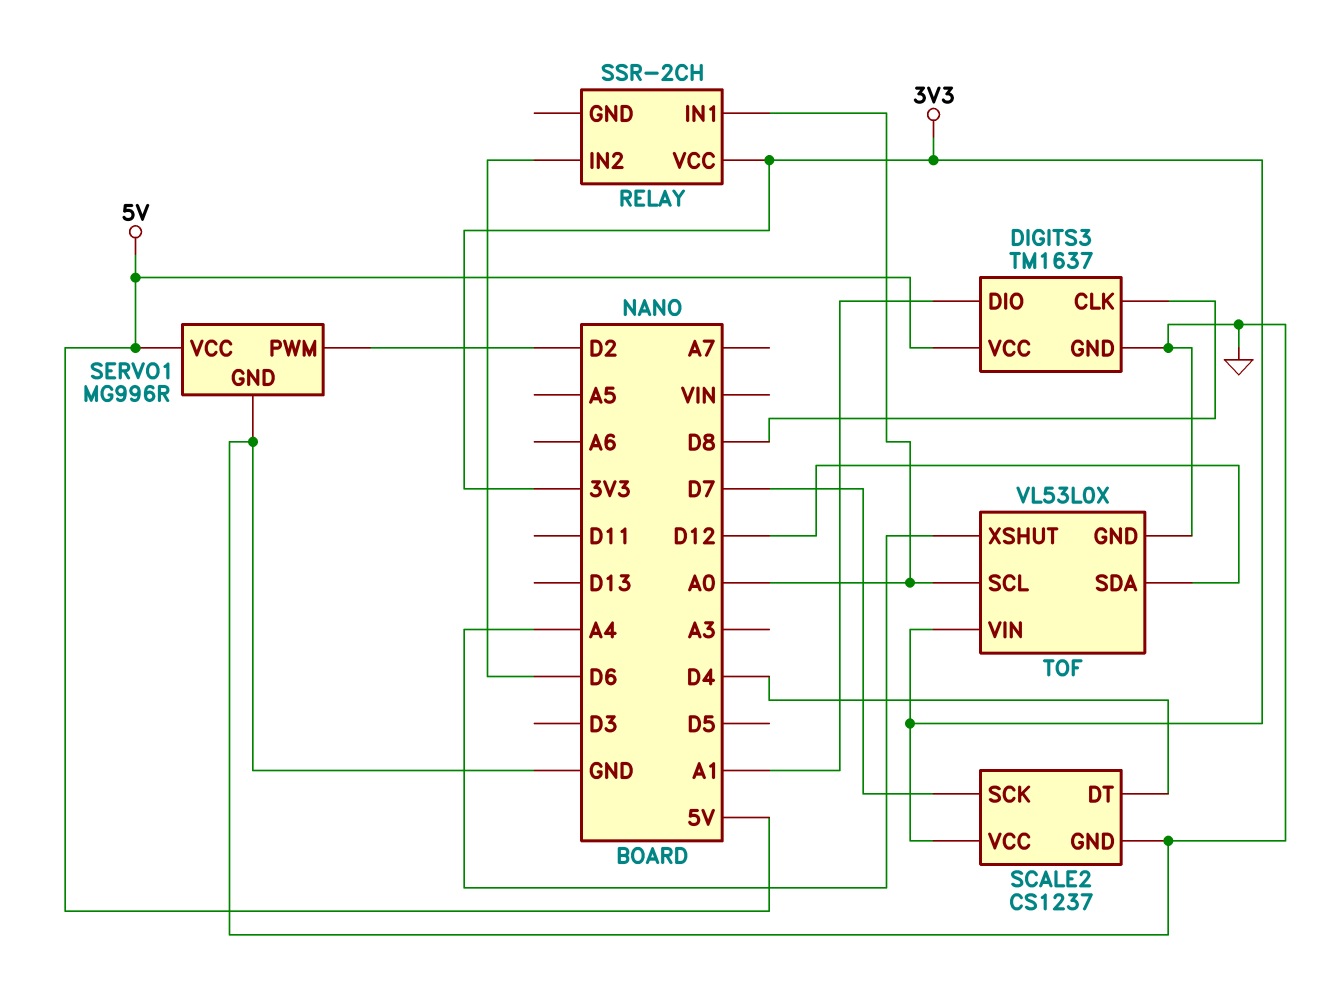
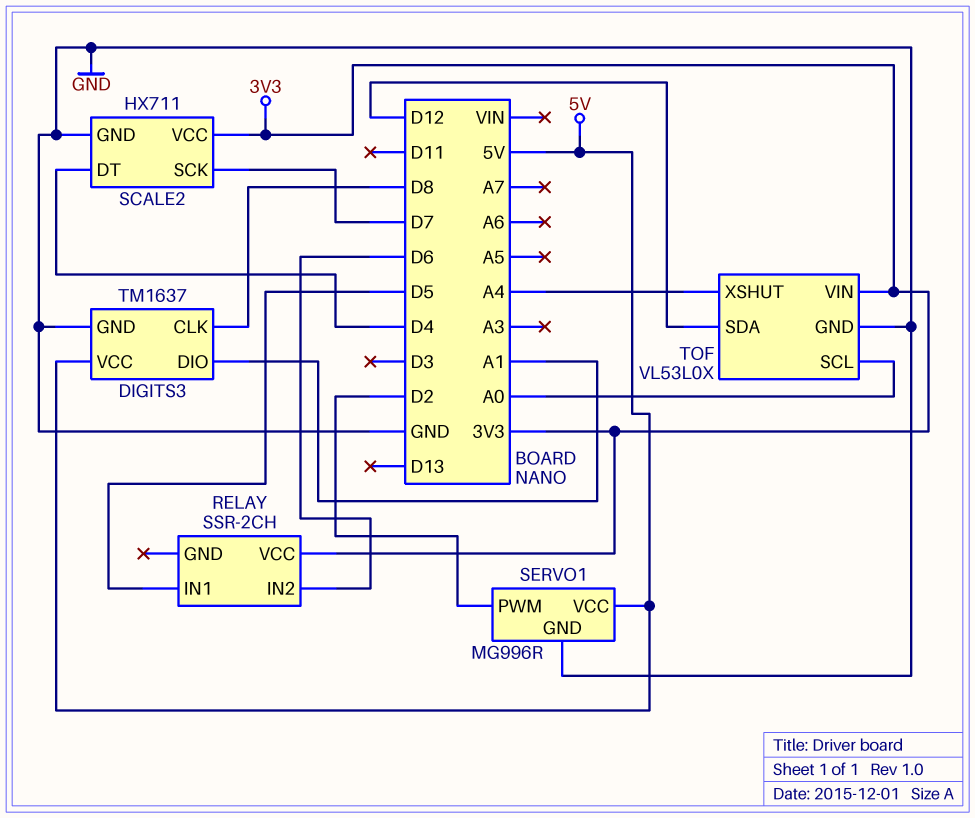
RELAY pin IN1: A0 -> D5
SCALE2: CS1237 -> HX711

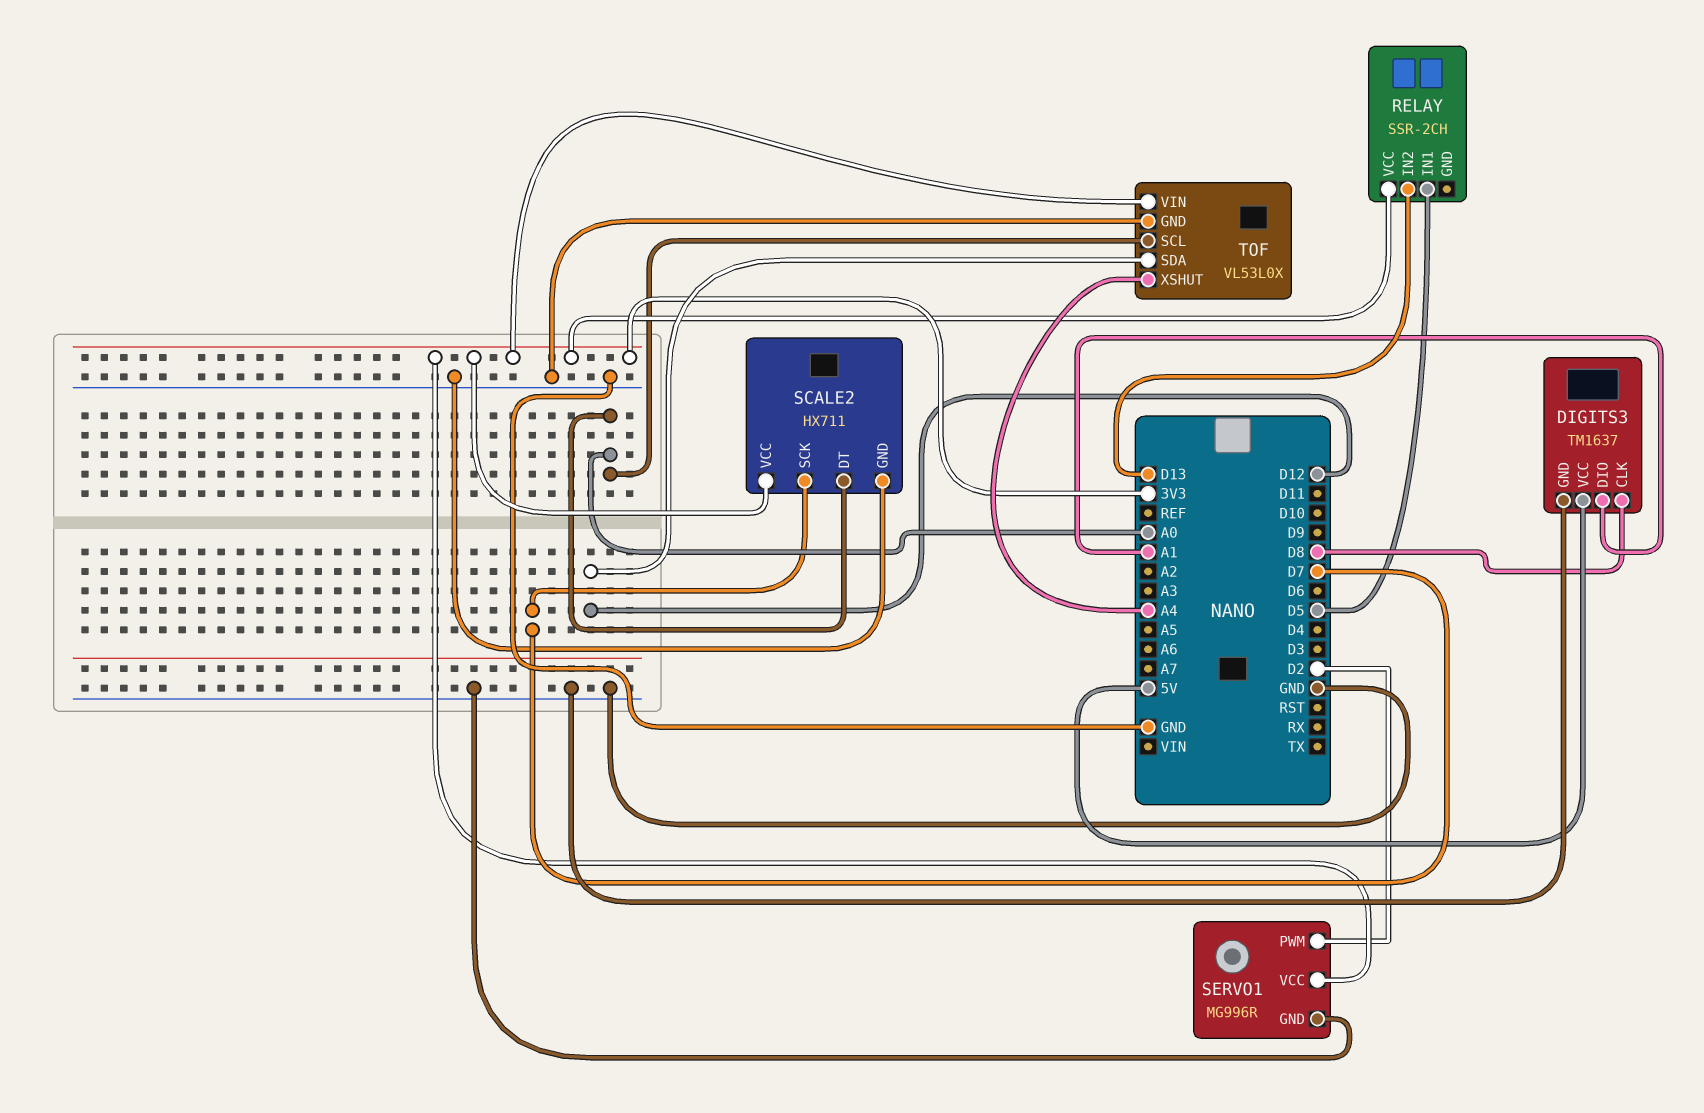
RELAY pin IN2: D6 -> D13
SCALE2 pin DT: D4 -> A0
SERVO1 pin VCC: 5V -> 3V3

